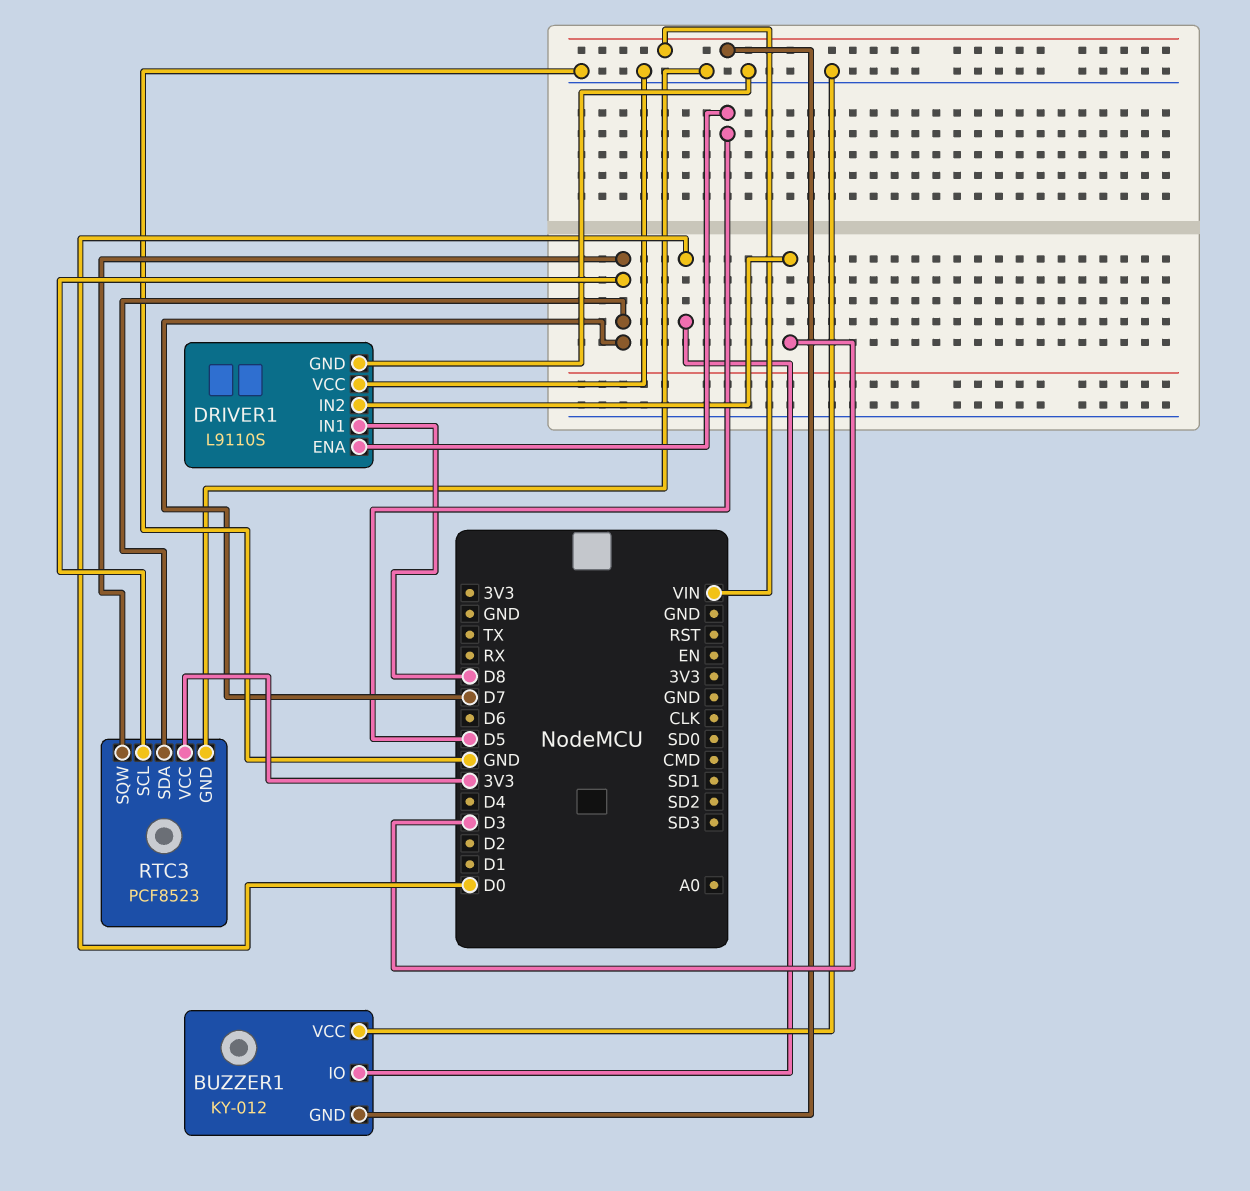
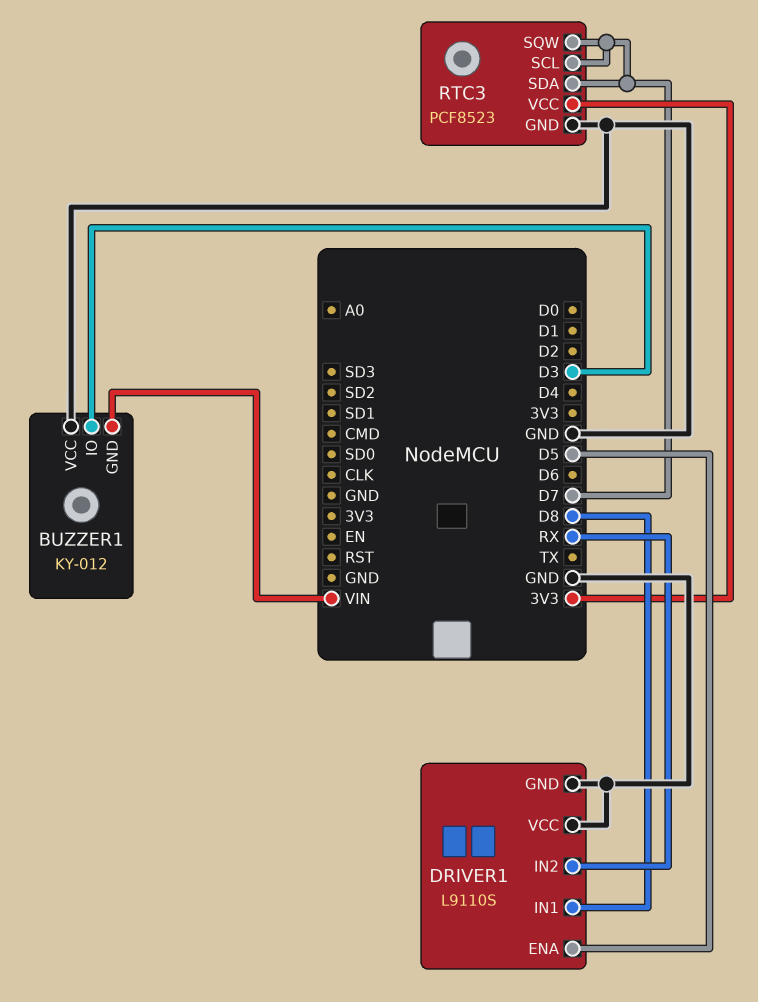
BUZZER1 pin IO: D0 -> D3
DRIVER1 pin IN2: D3 -> RX

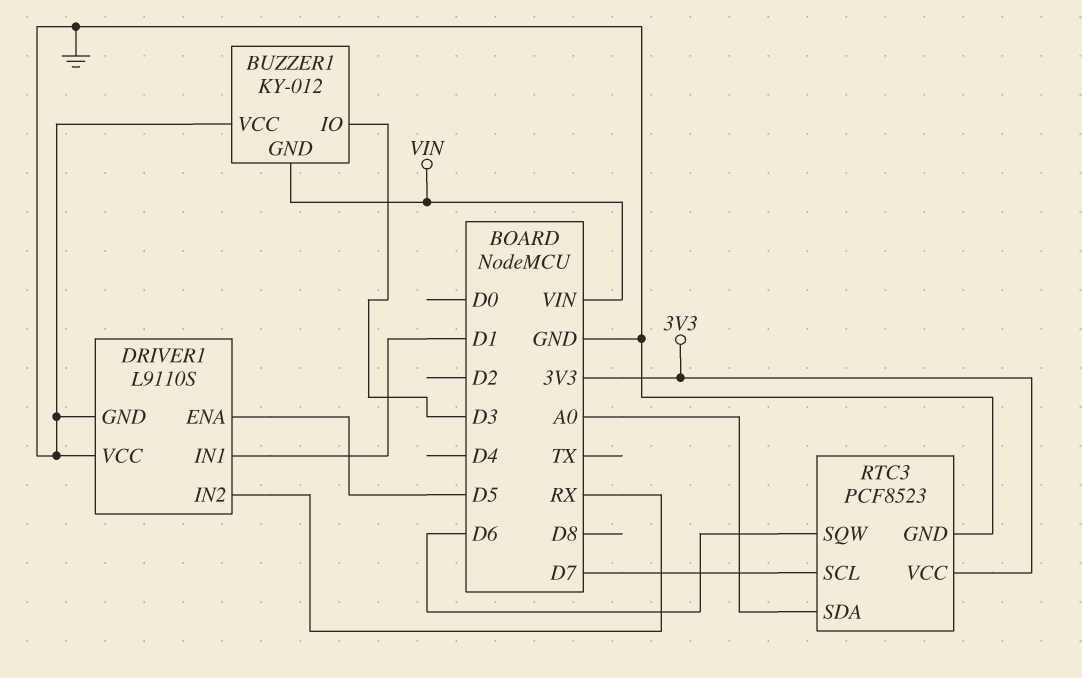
DRIVER1 pin IN1: D8 -> D1
RTC3 pin SDA: D7 -> A0
RTC3 pin SQW: D7 -> D6

